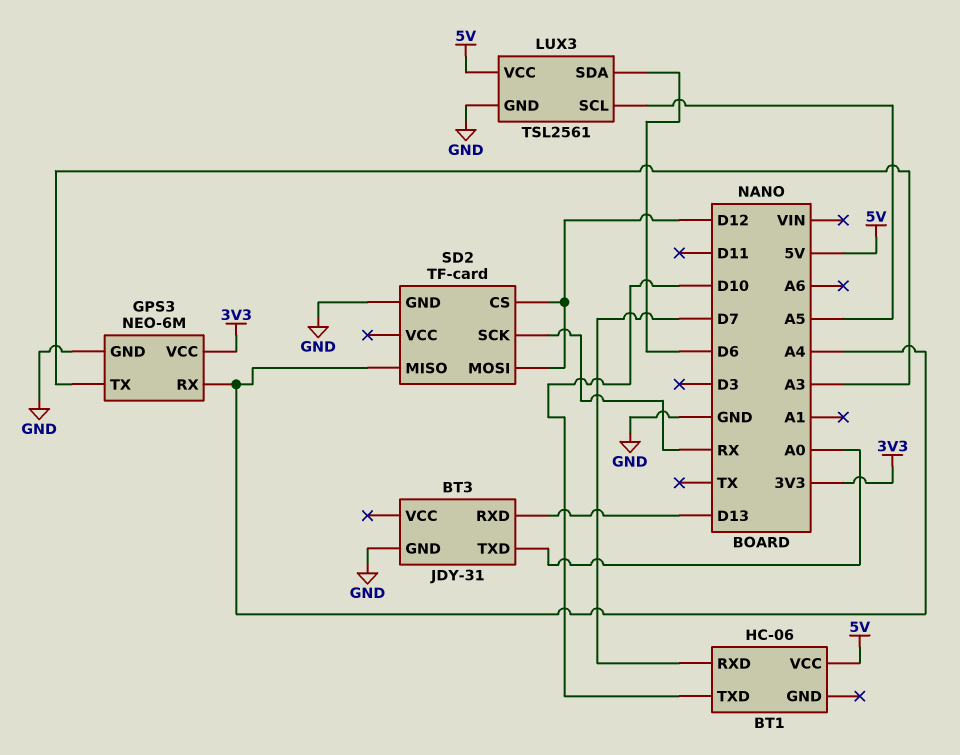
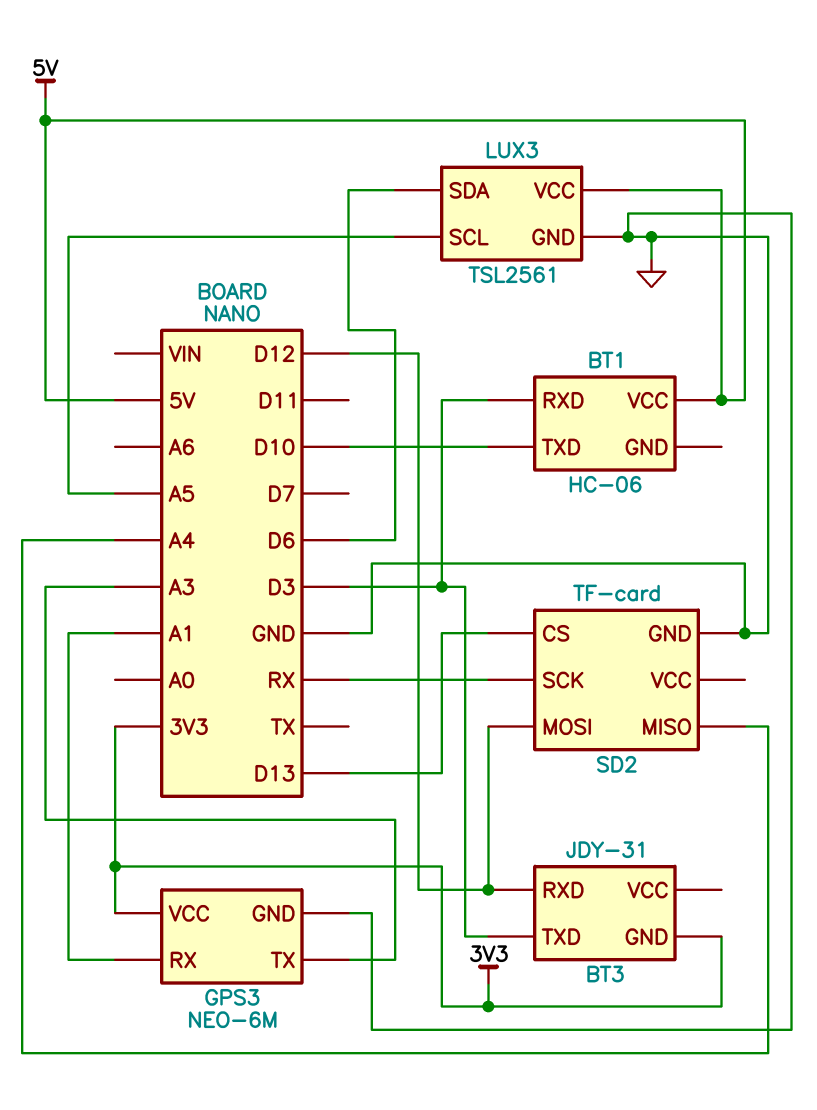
BT1 pin RXD: D7 -> D3
BT3 pin GND: GND -> 3V3
BT3 pin RXD: D13 -> D12
BT3 pin TXD: A0 -> D3
GPS3 pin RX: A4 -> A1
SD2 pin CS: D12 -> D13

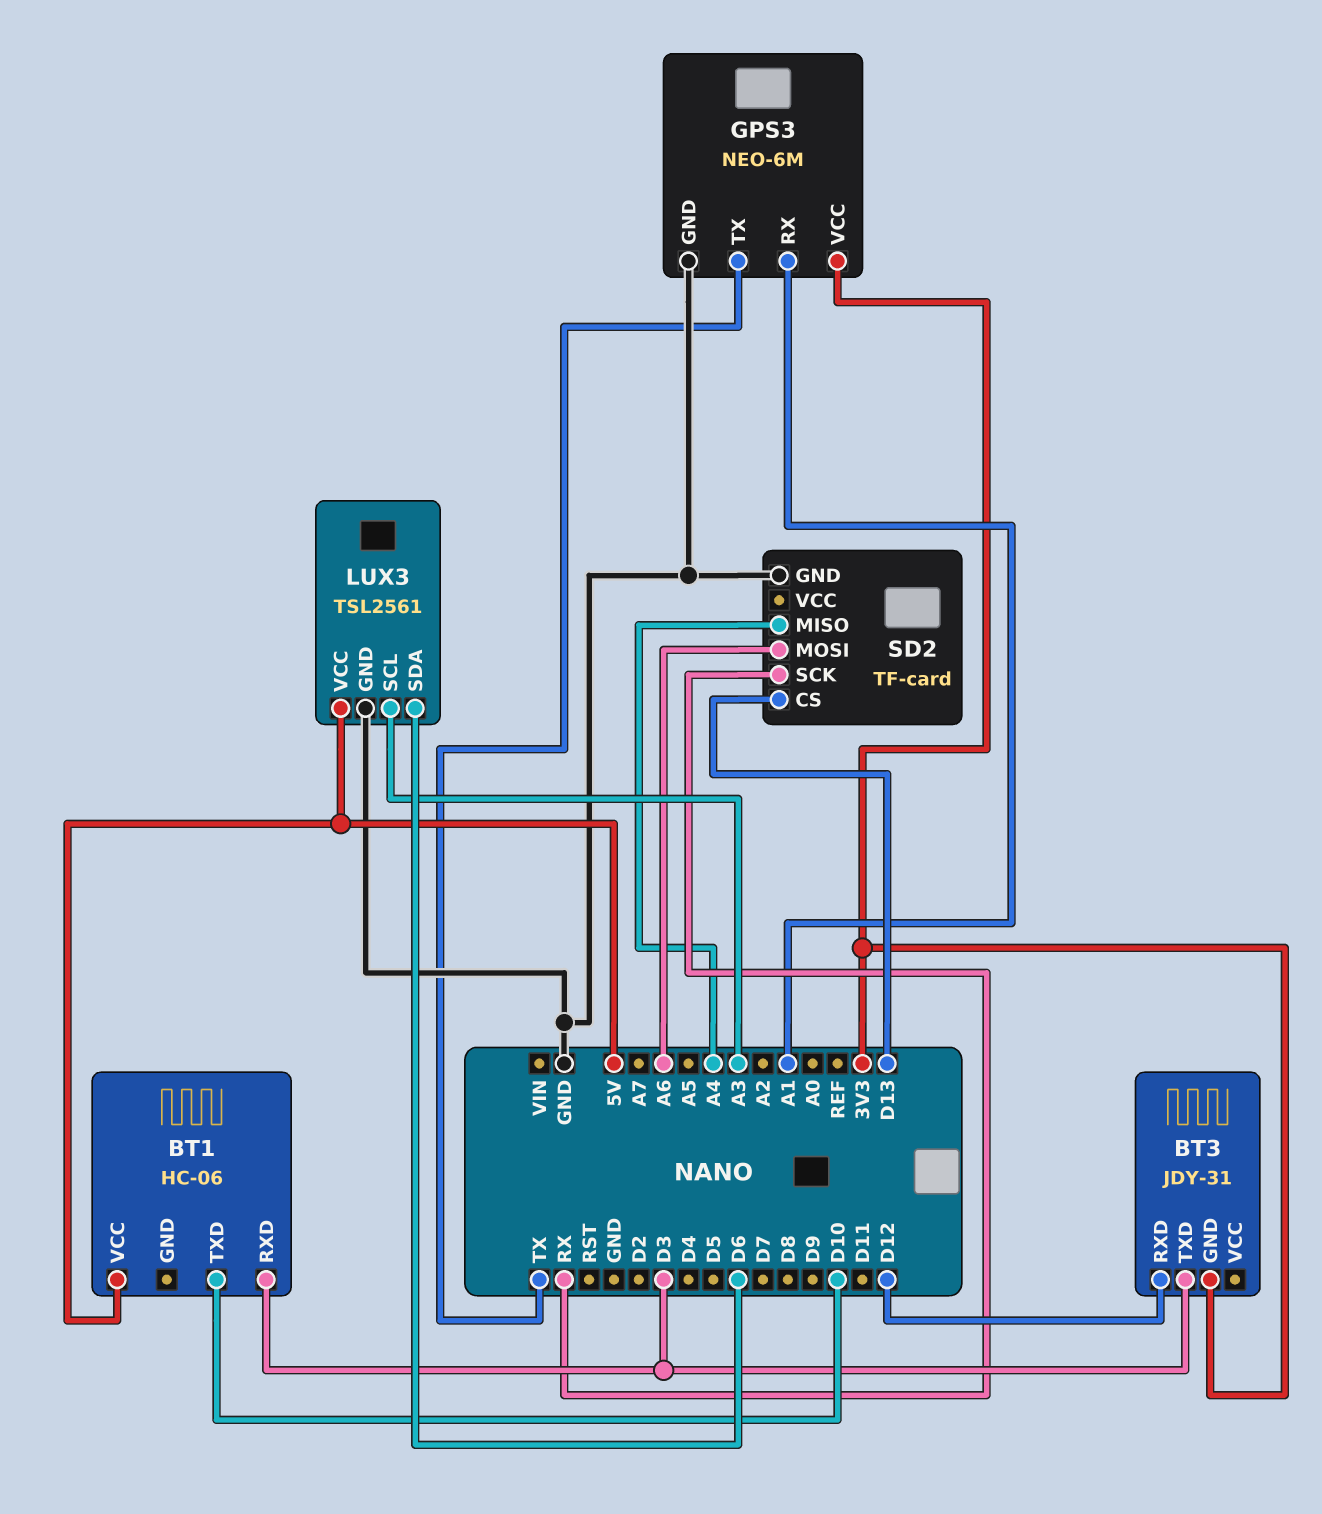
GPS3 pin TX: A3 -> TX
LUX3 pin SCL: A5 -> A3
SD2 pin MOSI: D12 -> A6

